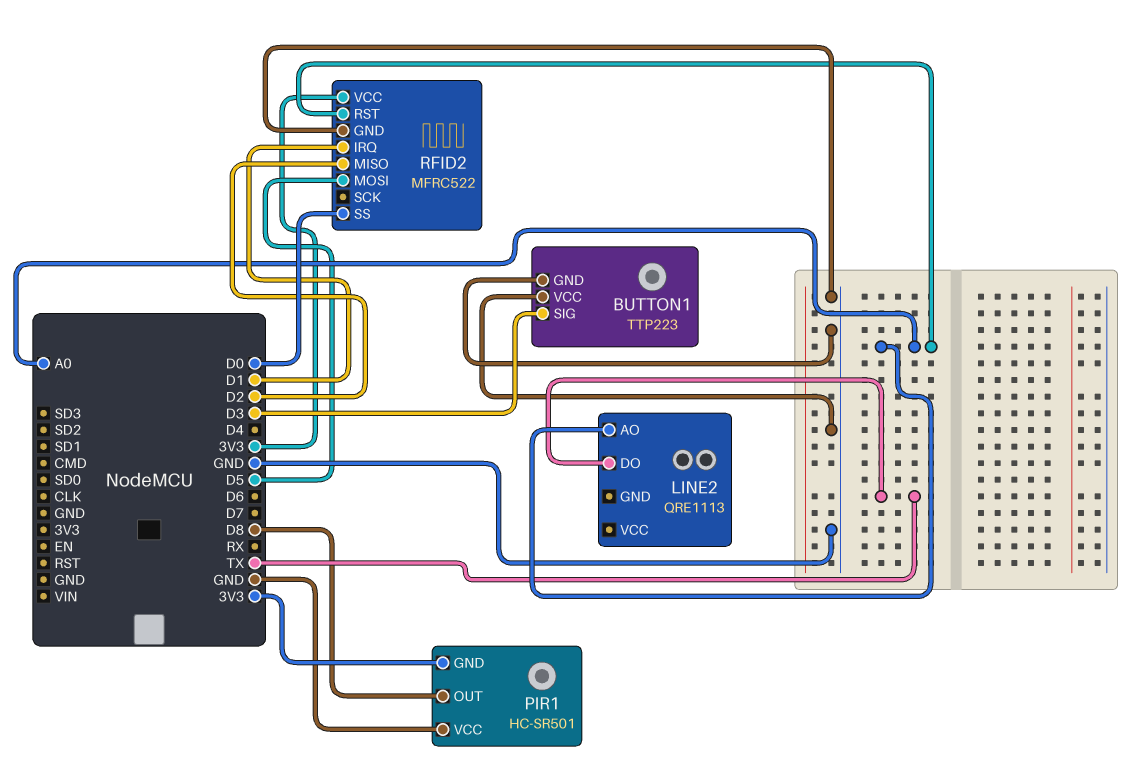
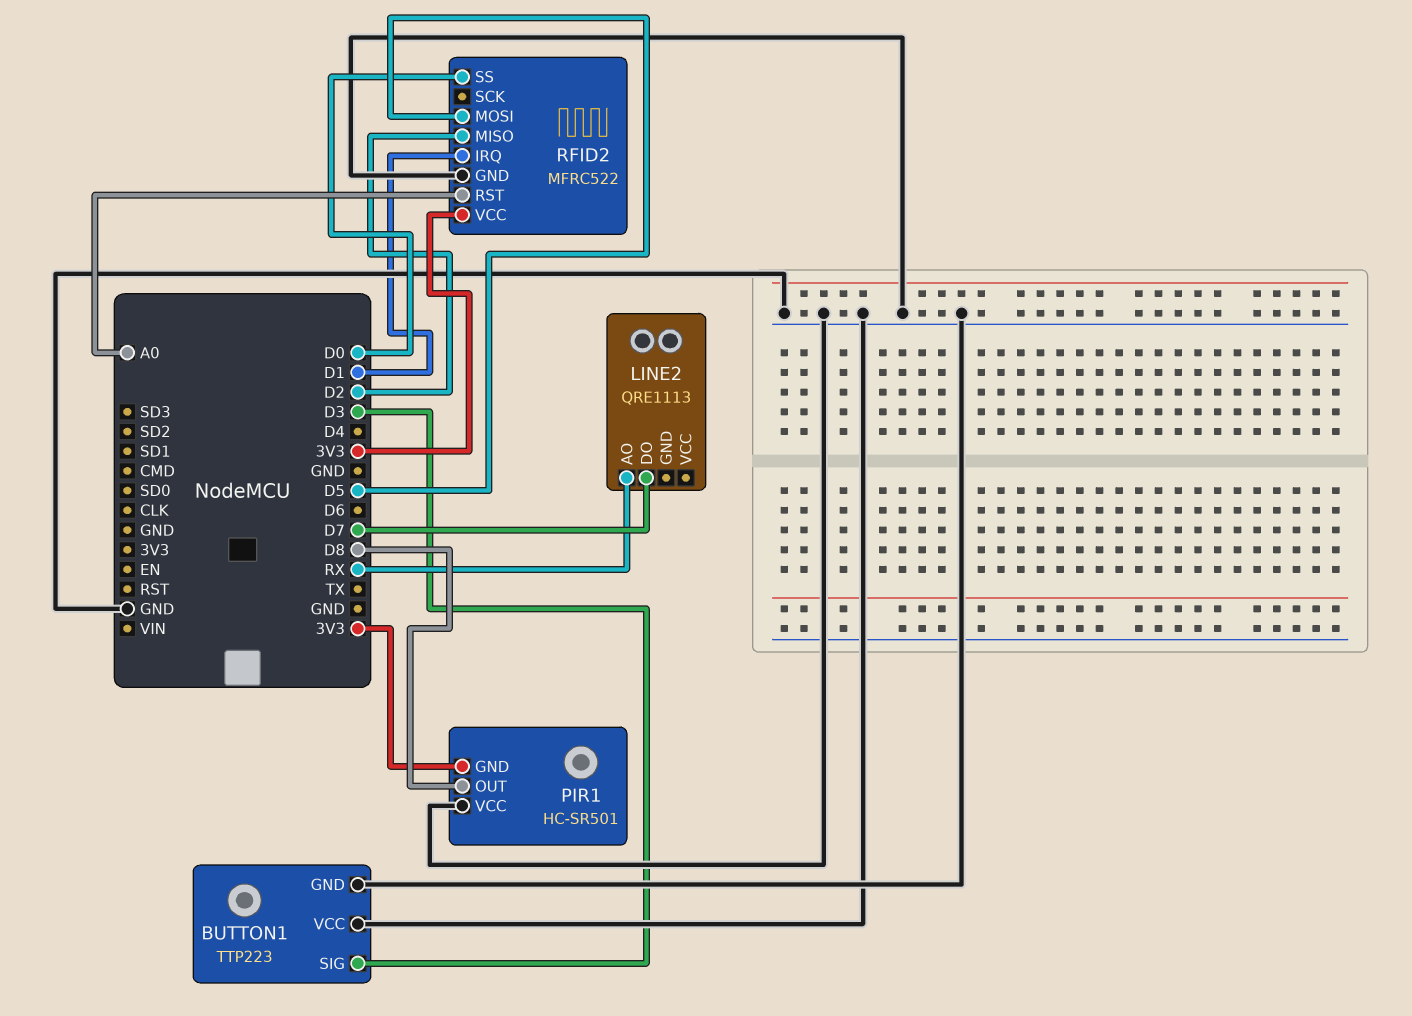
LINE2 pin AO: A0 -> RX
LINE2 pin DO: TX -> D7

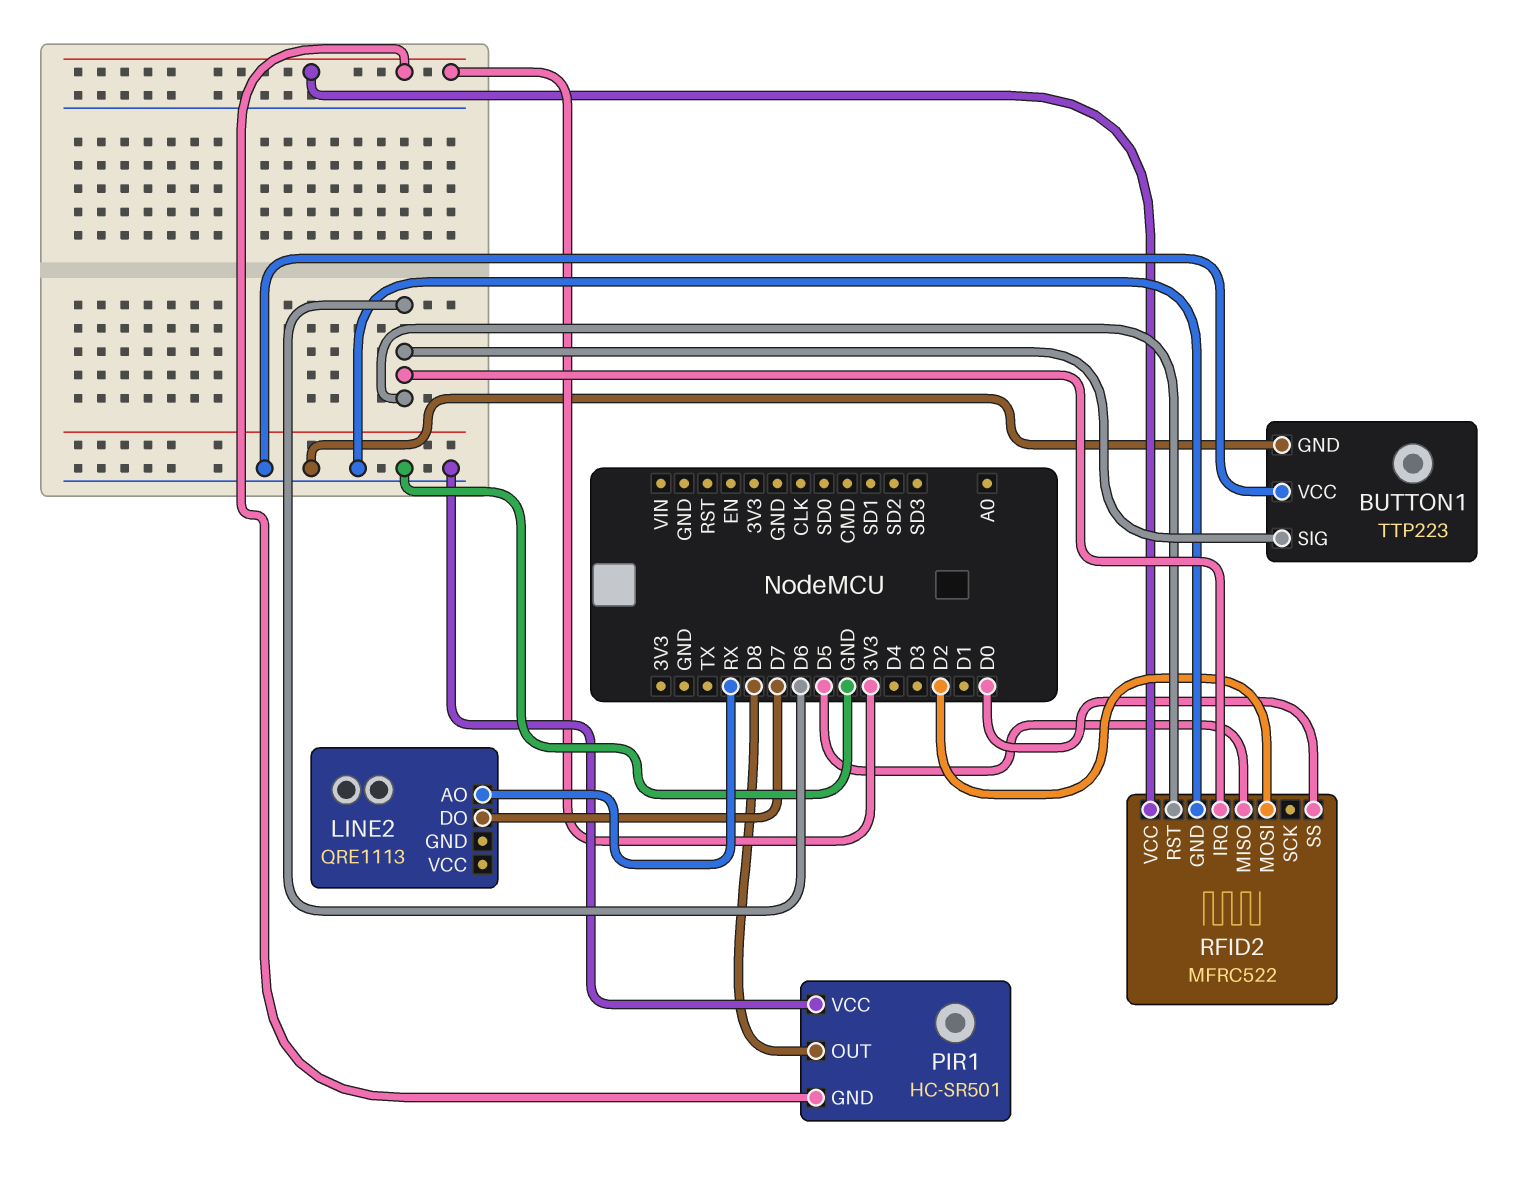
BUTTON1 pin SIG: D3 -> D6
RFID2 pin IRQ: D1 -> D6
RFID2 pin MISO: D2 -> D5
RFID2 pin MOSI: D5 -> D2
RFID2 pin RST: A0 -> D6

